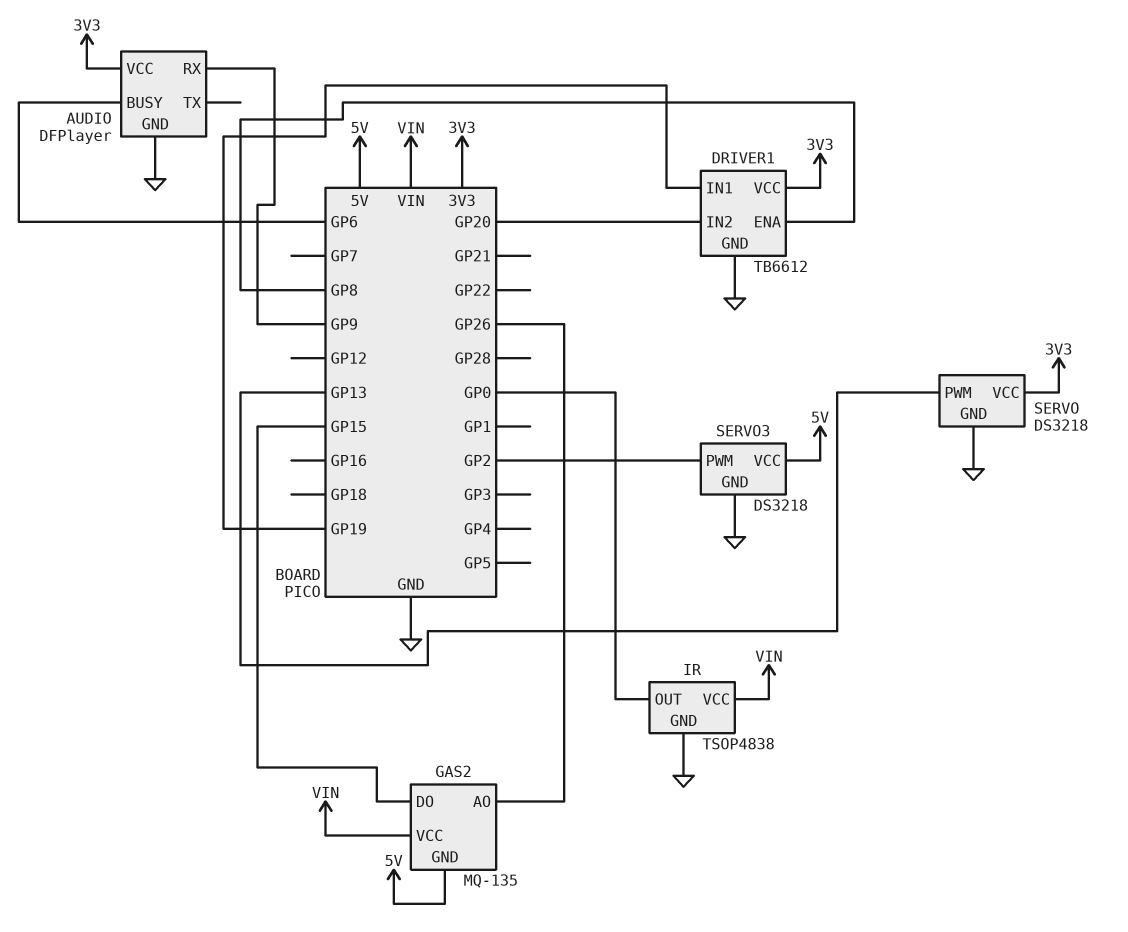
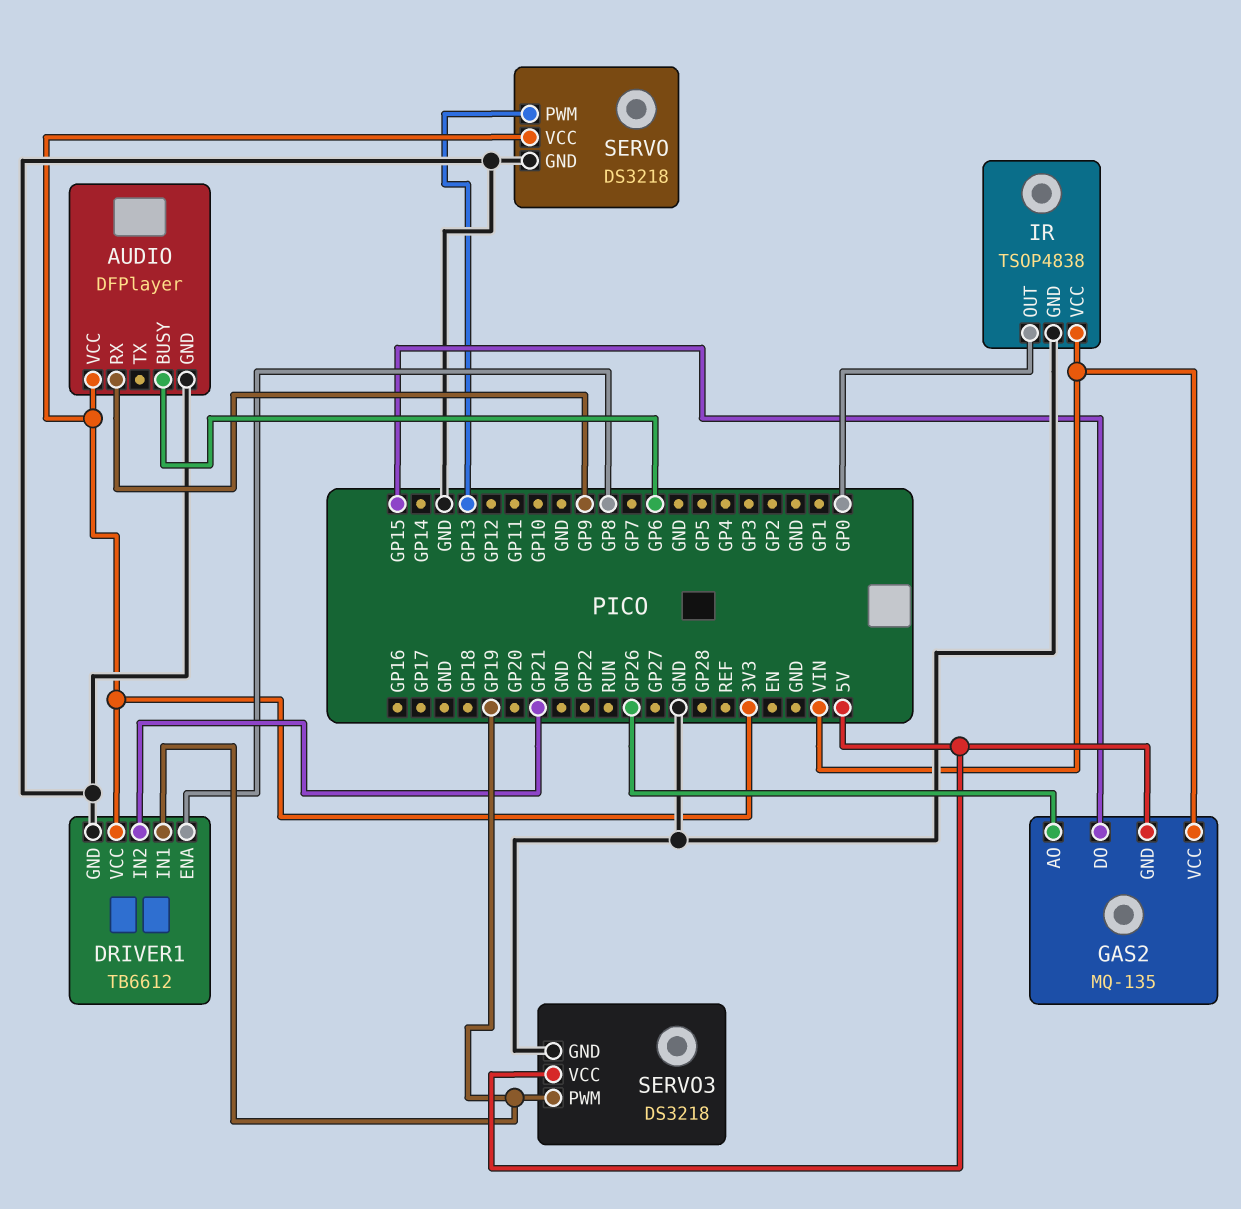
DRIVER1 pin IN2: GP20 -> GP21
SERVO3 pin PWM: GP2 -> GP19

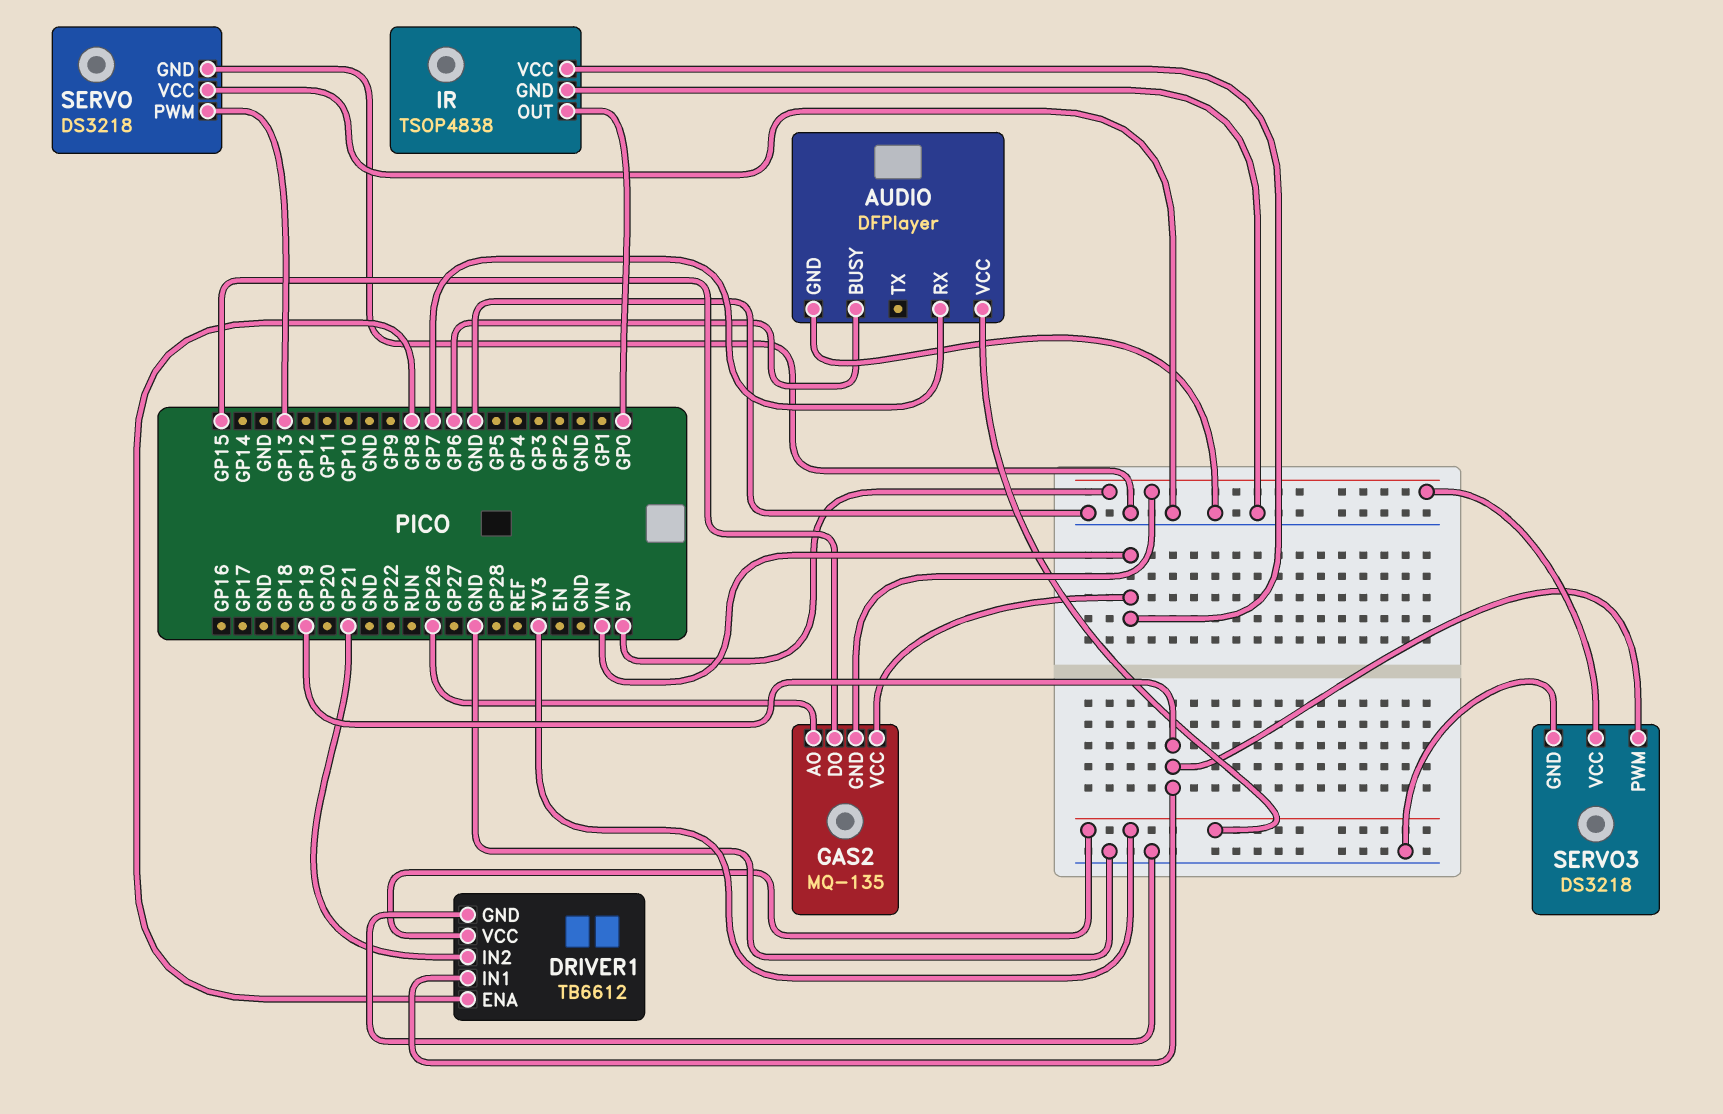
AUDIO pin RX: GP9 -> GP7
SERVO pin VCC: 3V3 -> GND

